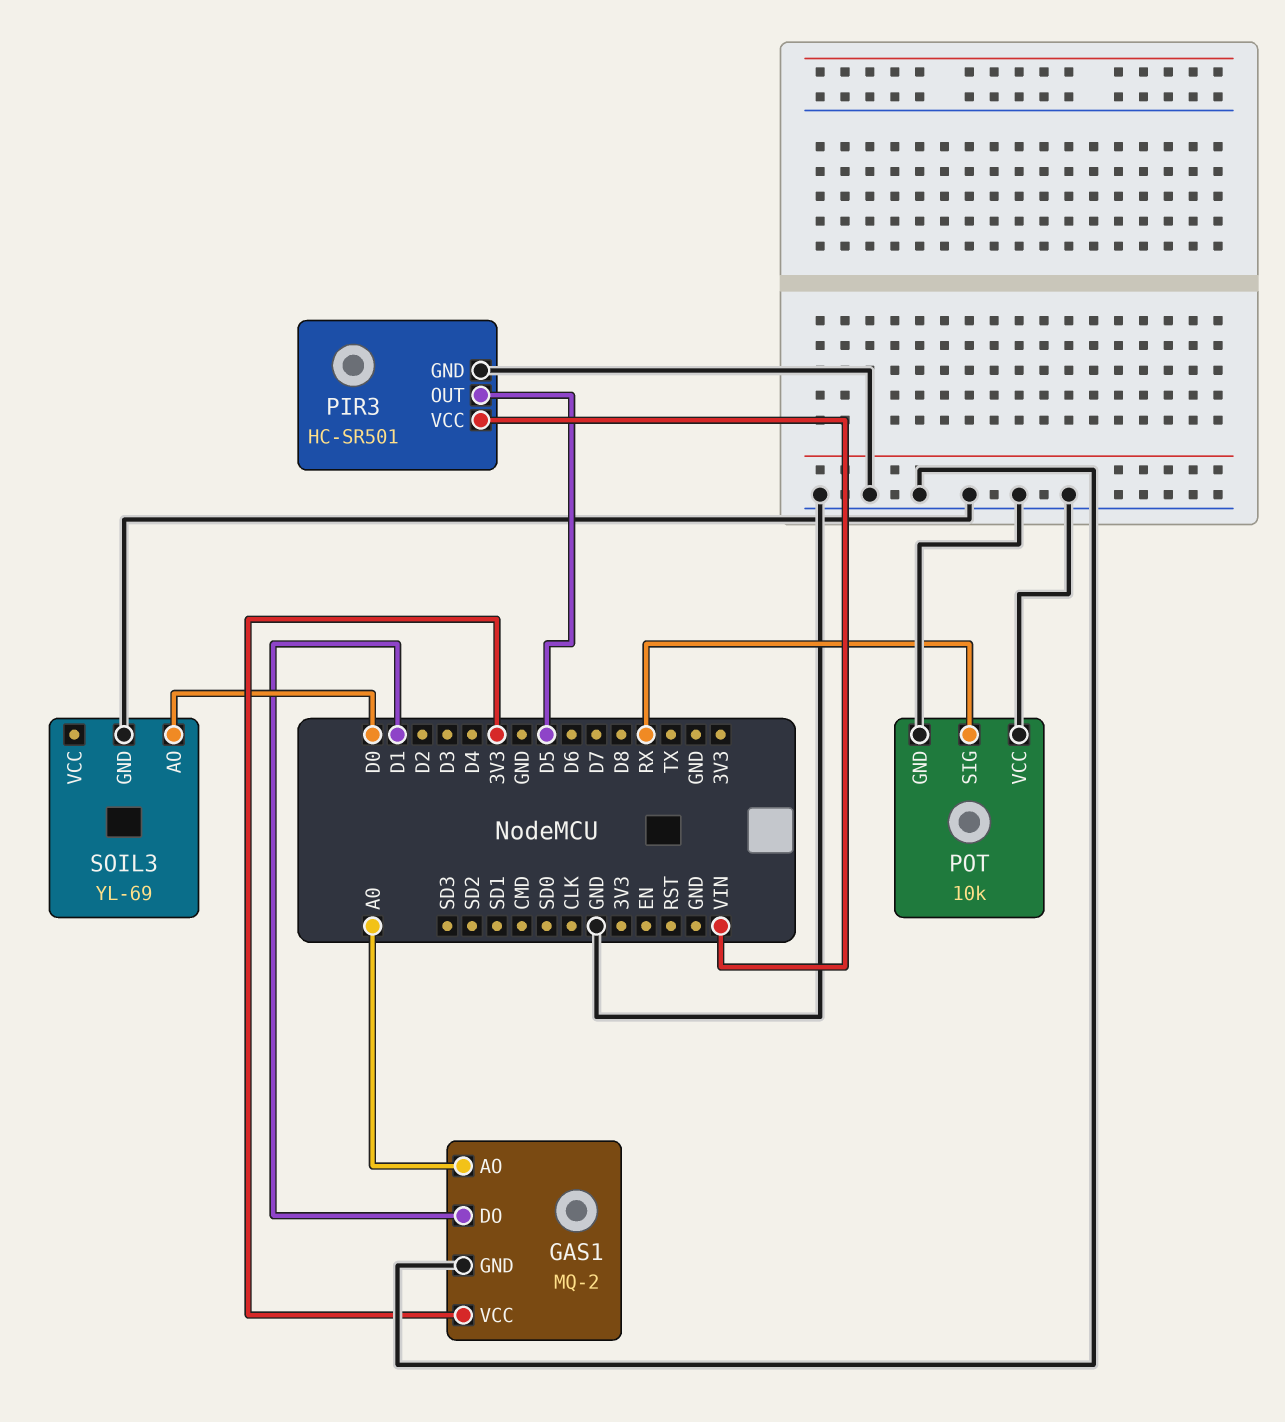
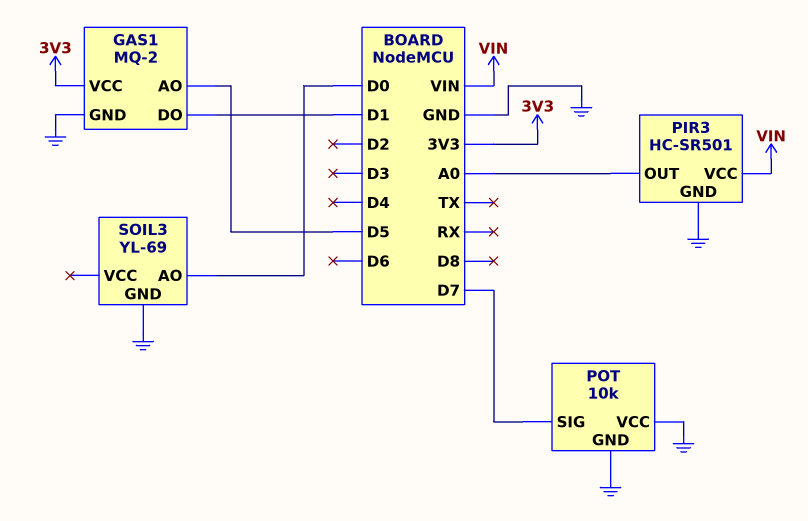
GAS1 pin AO: A0 -> D5
PIR3 pin OUT: D5 -> A0
POT pin SIG: RX -> D7

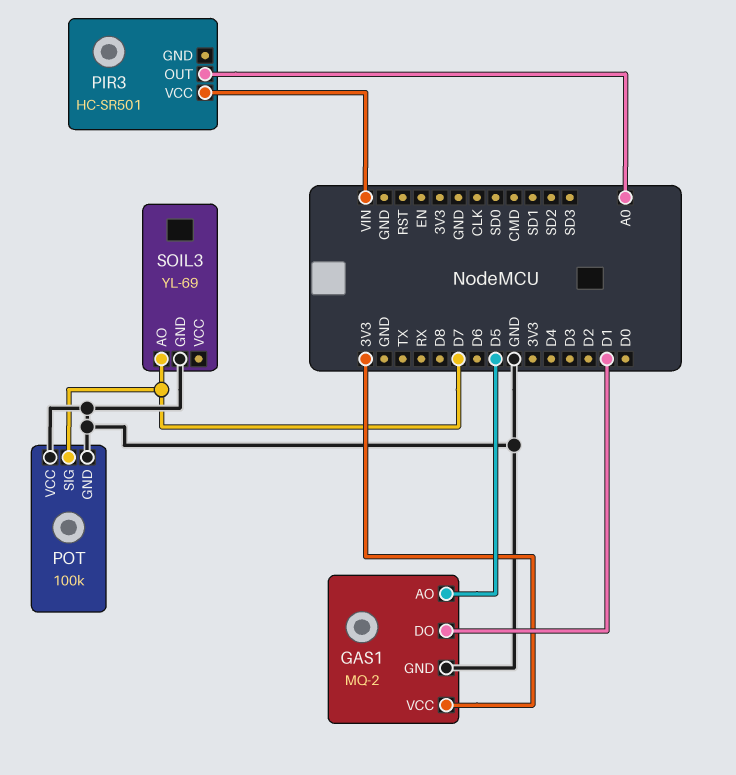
PIR3 pin GND: GND -> none
POT: 10k -> 100k
SOIL3 pin AO: D0 -> D7

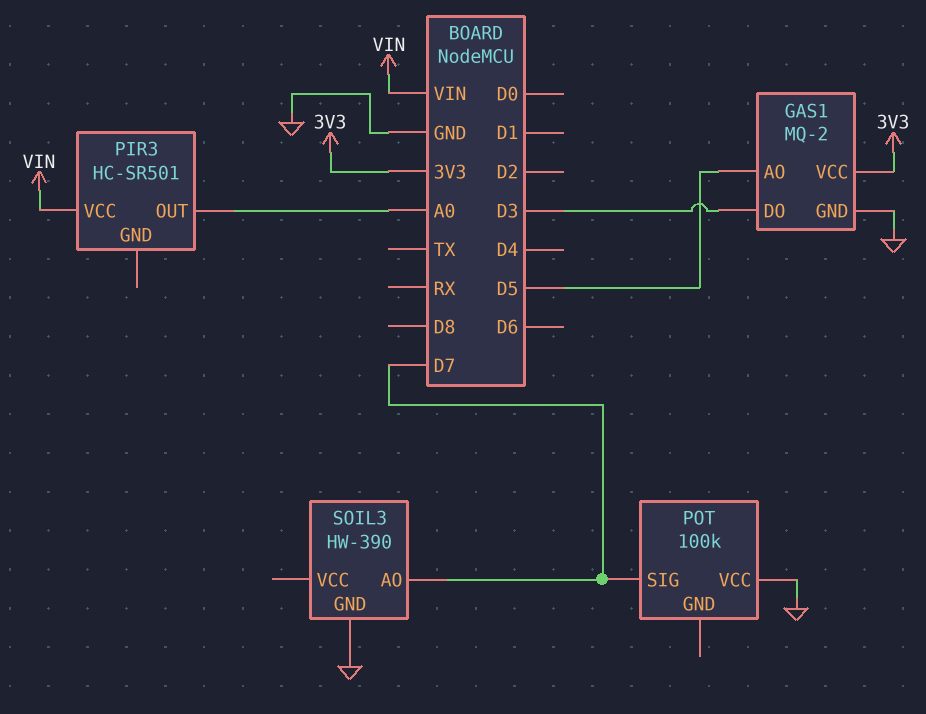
GAS1 pin DO: D1 -> D3
POT pin GND: GND -> none
SOIL3: YL-69 -> HW-390

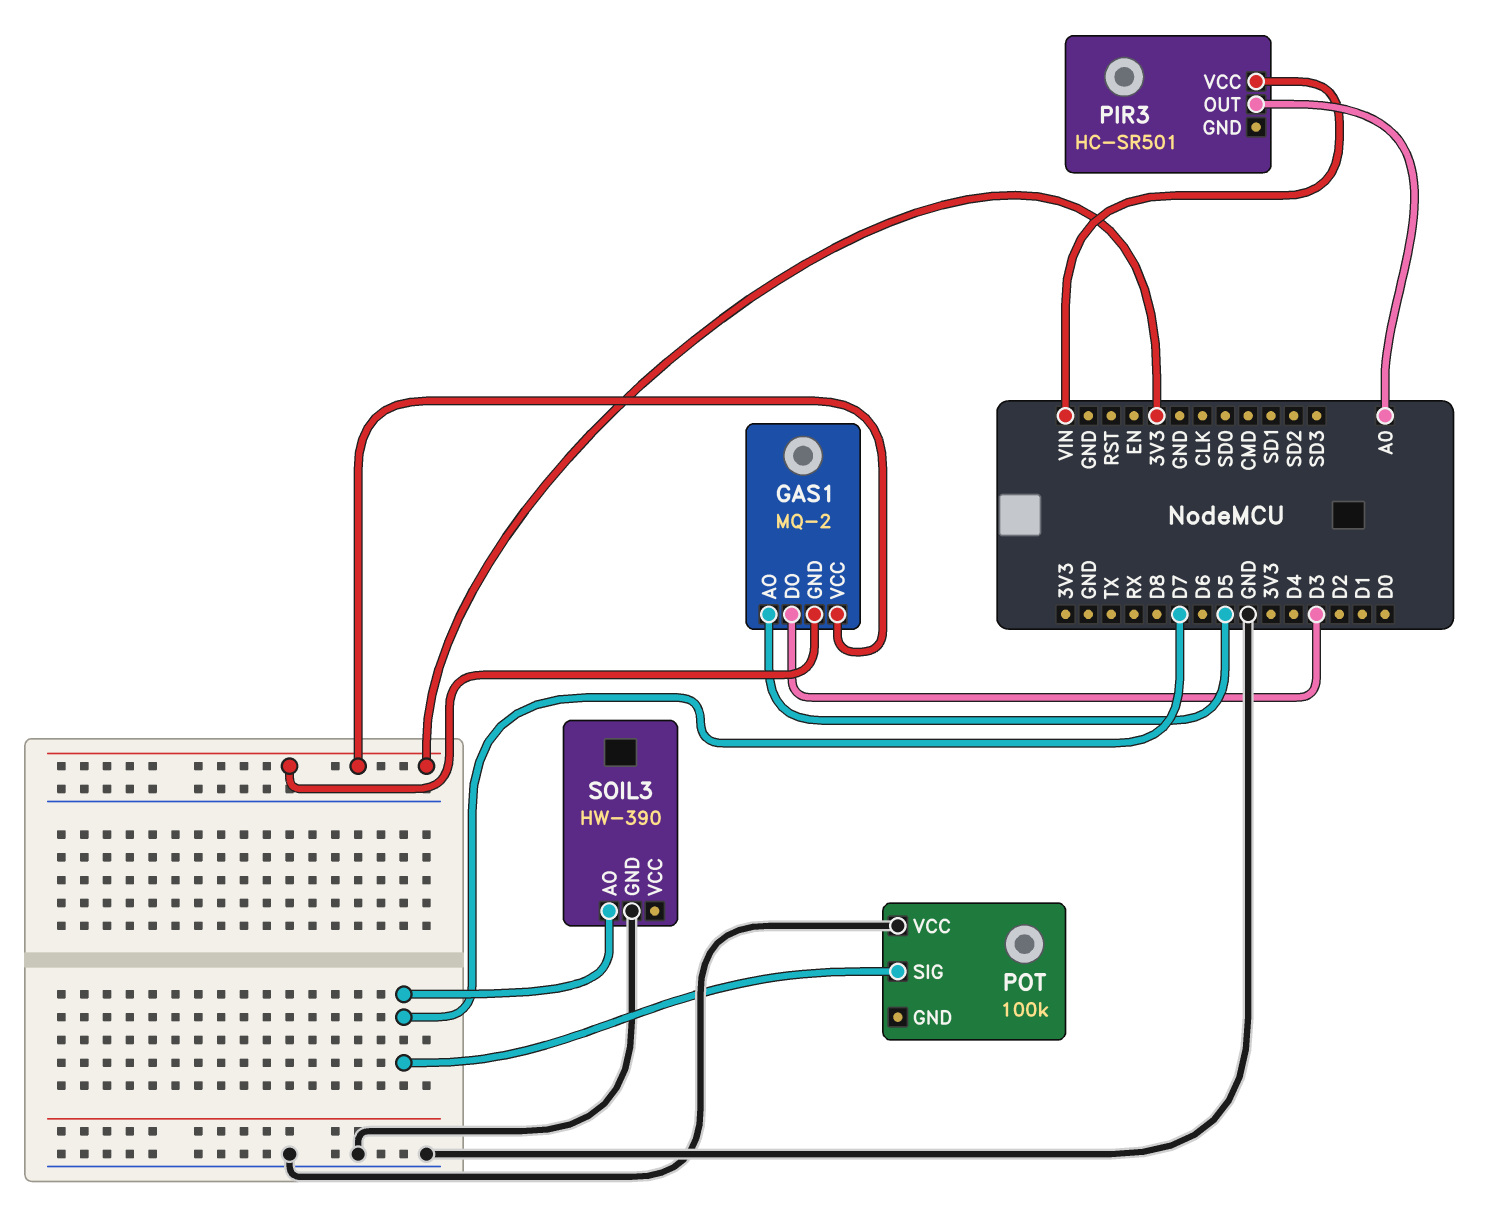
GAS1 pin GND: GND -> 3V3

